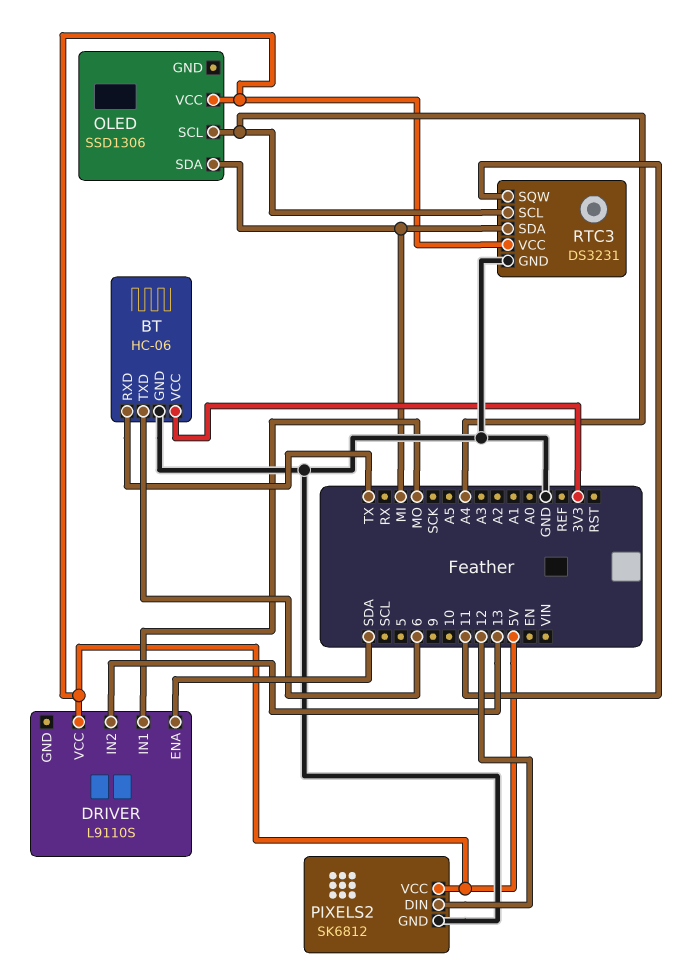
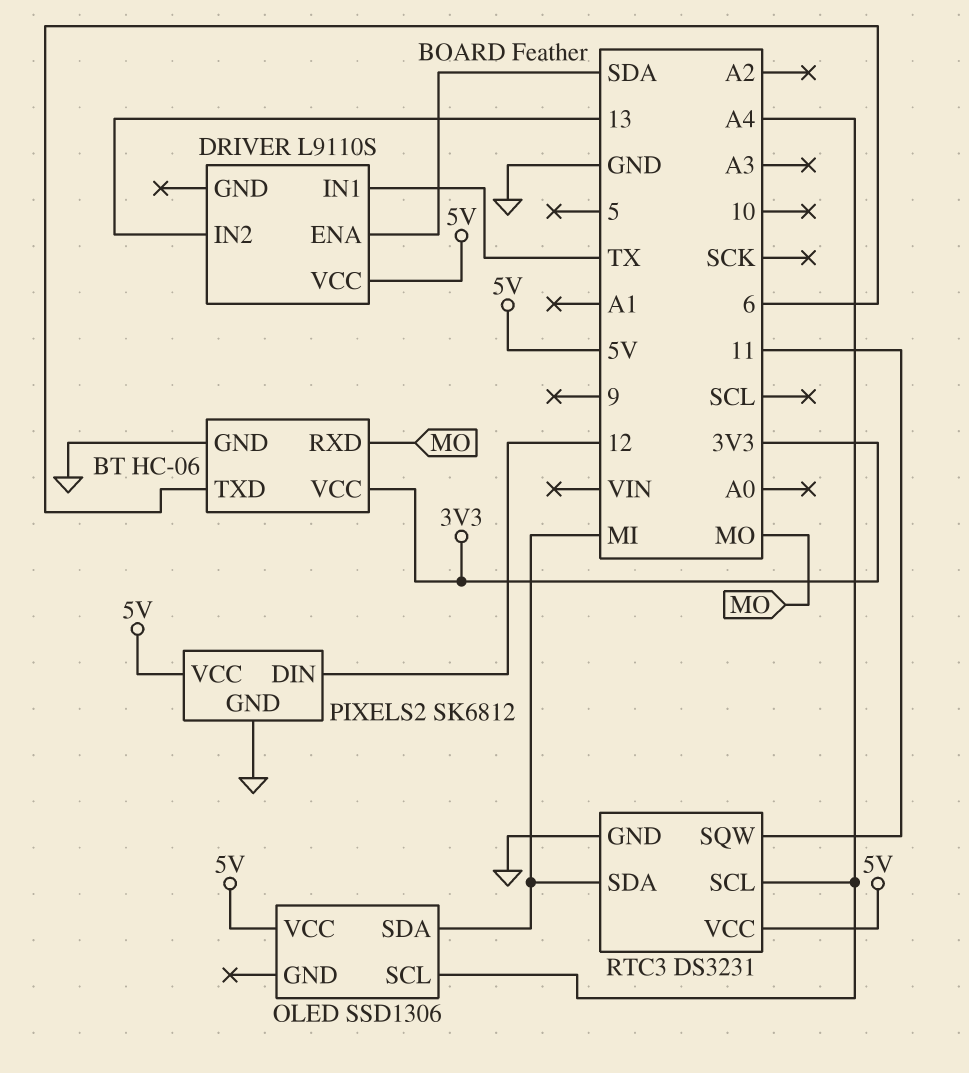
BT pin RXD: TX -> MO
DRIVER pin IN1: MO -> TX

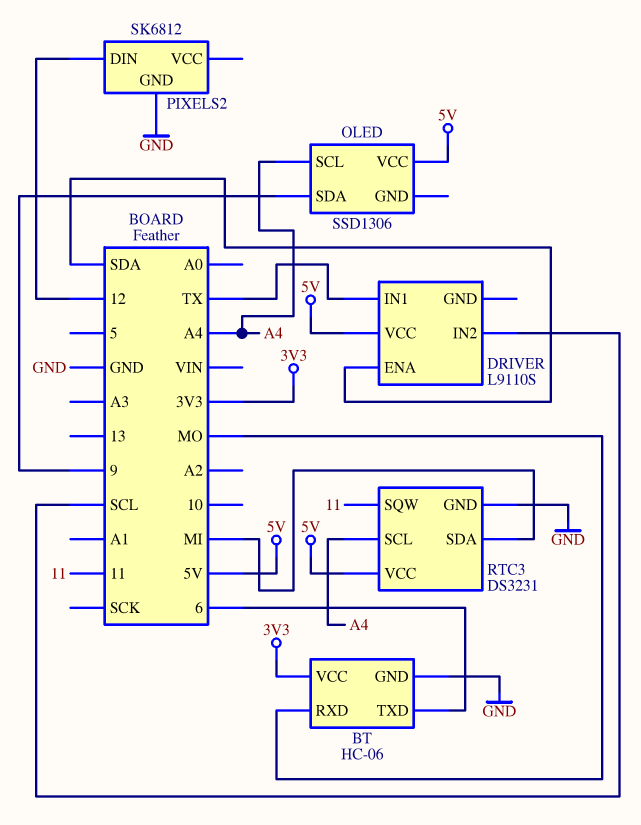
DRIVER pin IN2: 13 -> SCL
OLED pin SDA: MI -> 9
PIXELS2 pin VCC: 5V -> none

